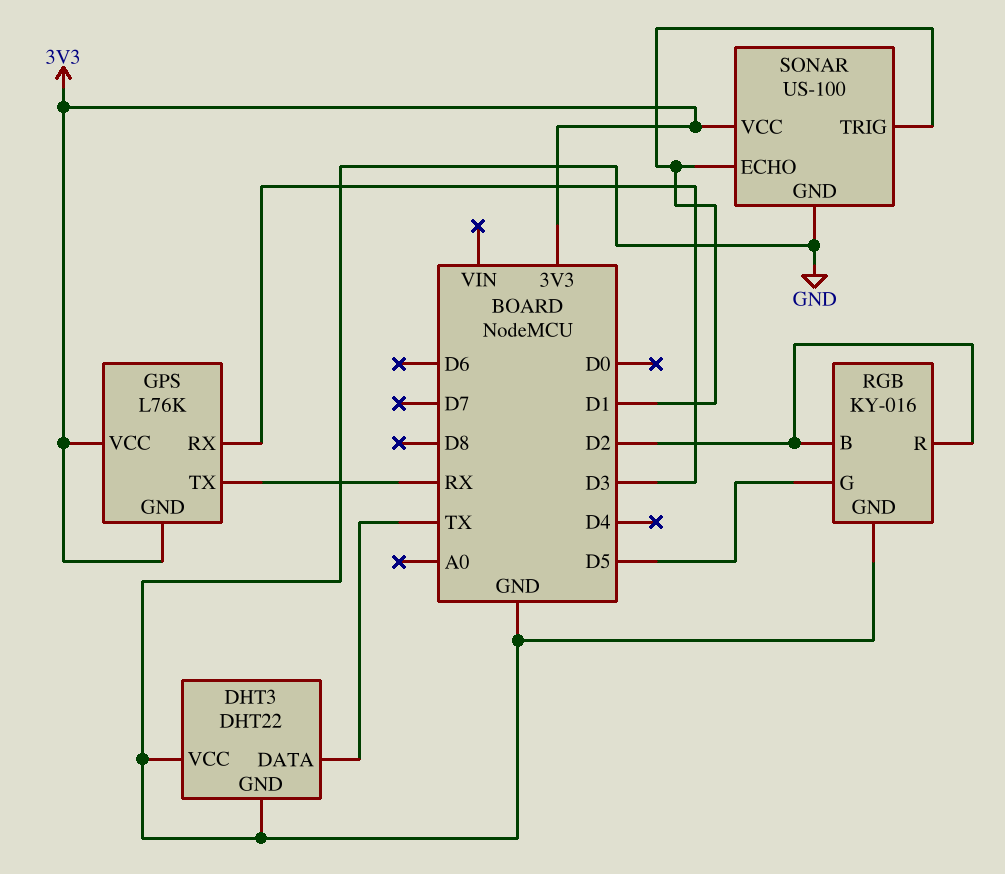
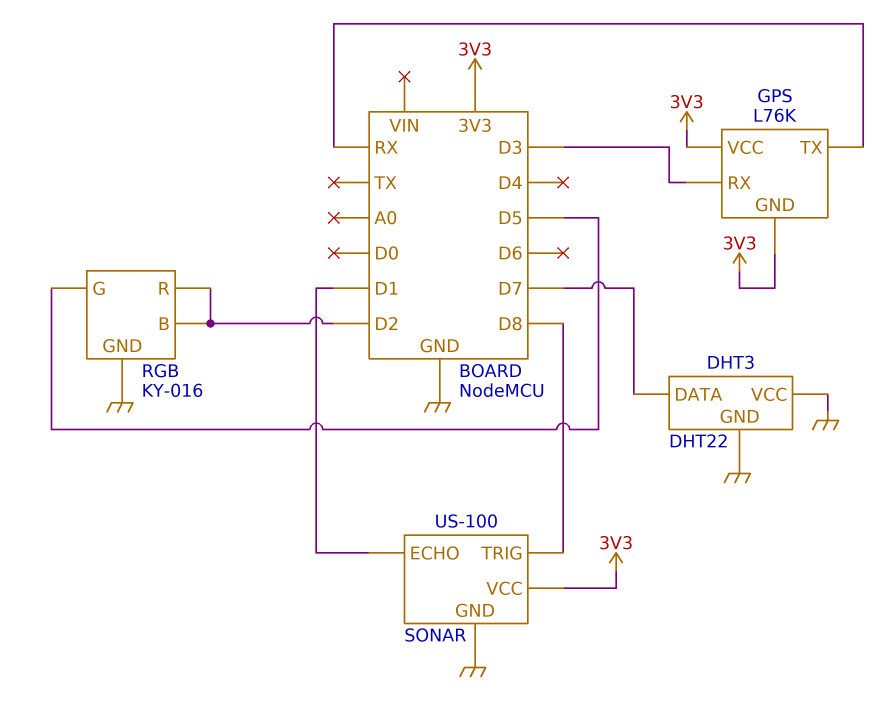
DHT3 pin DATA: TX -> D7
SONAR pin TRIG: D1 -> D8

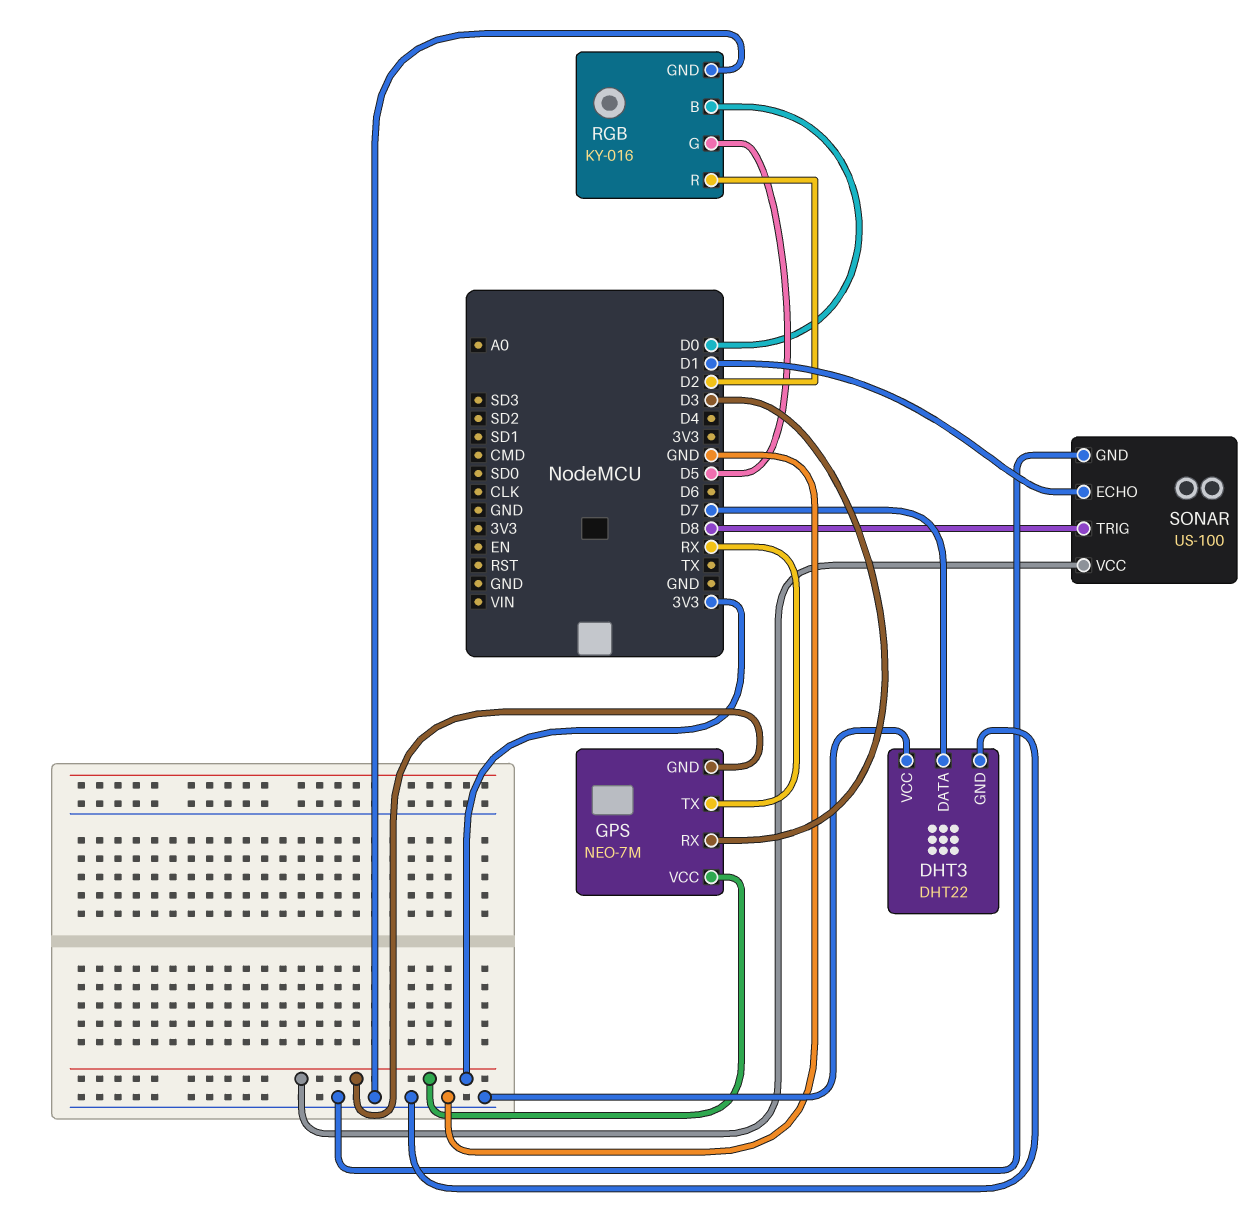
GPS: L76K -> NEO-7M
RGB pin B: D2 -> D0

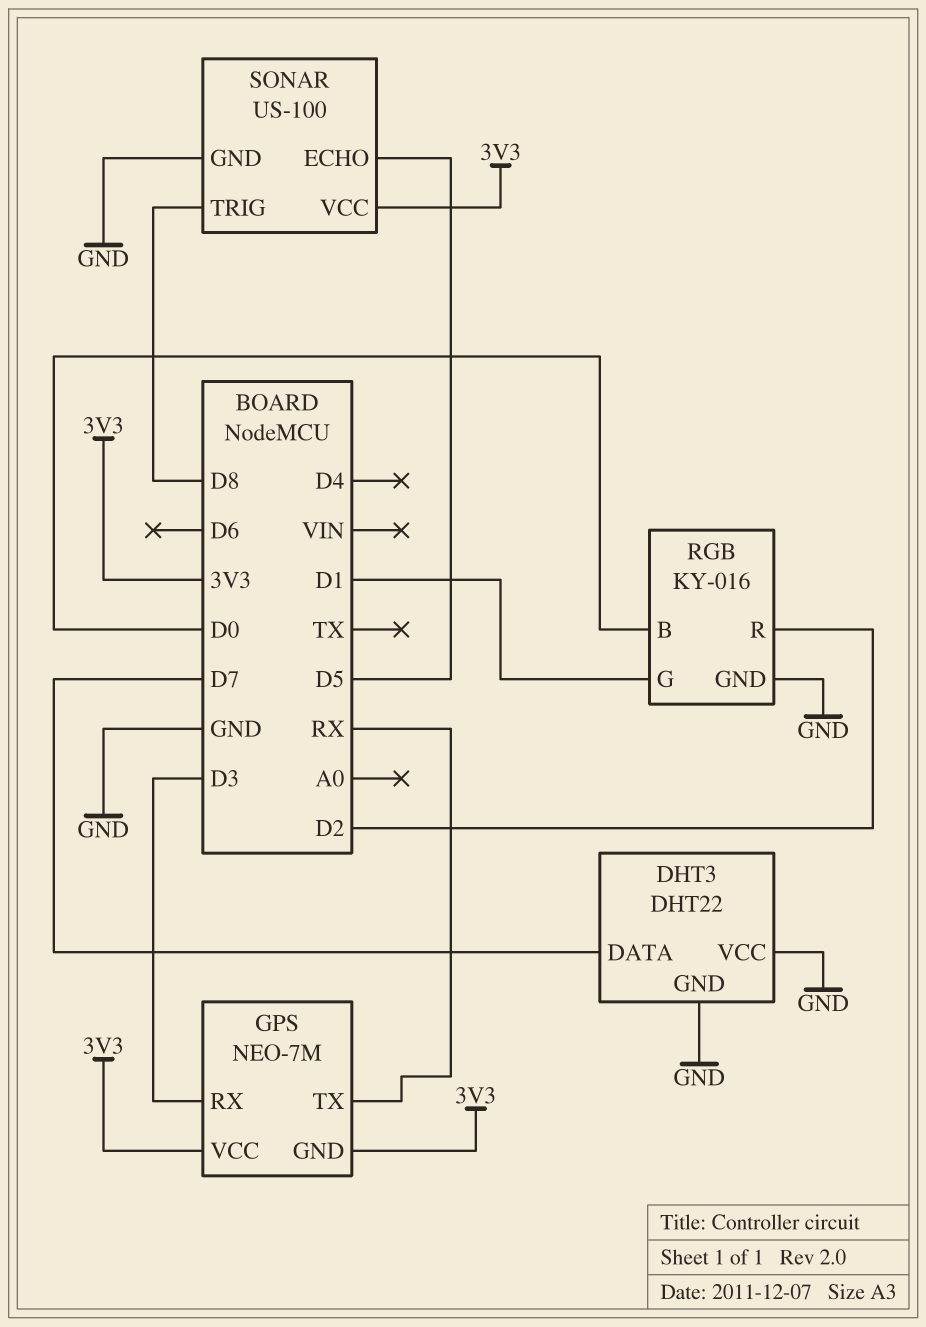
RGB pin G: D5 -> D1
SONAR pin ECHO: D1 -> D5

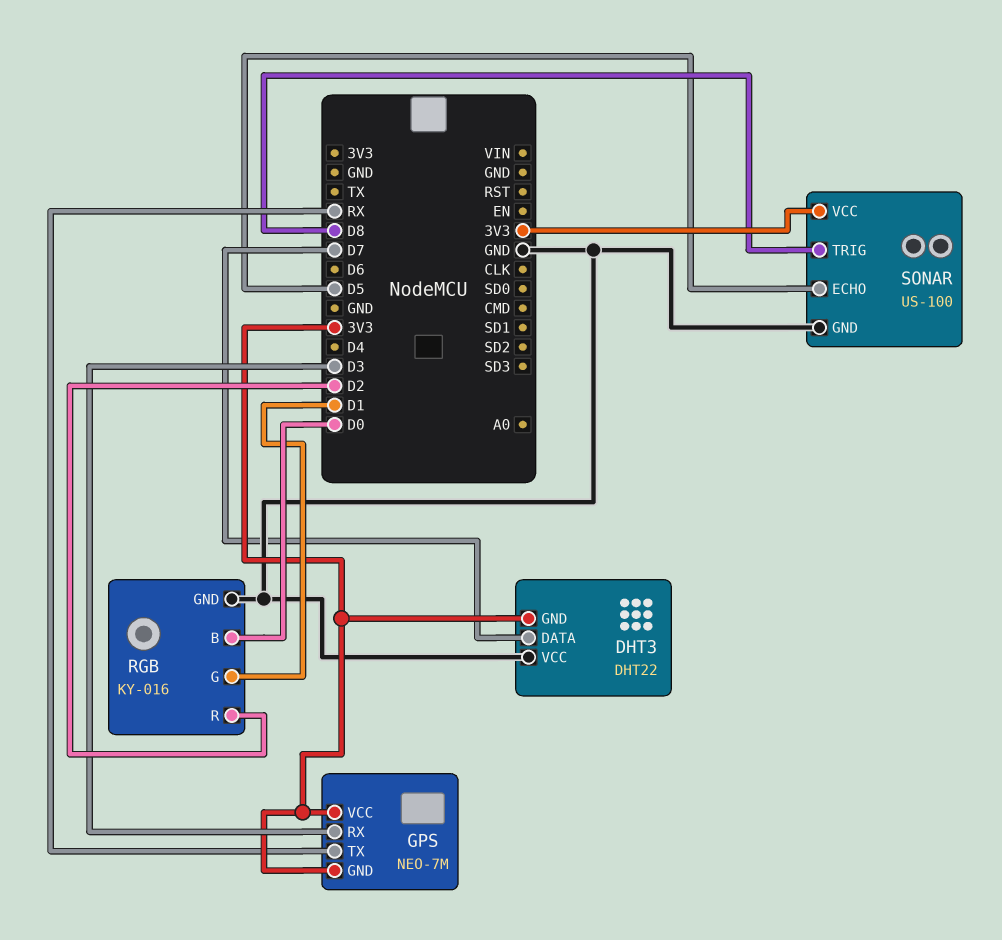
DHT3 pin GND: GND -> 3V3

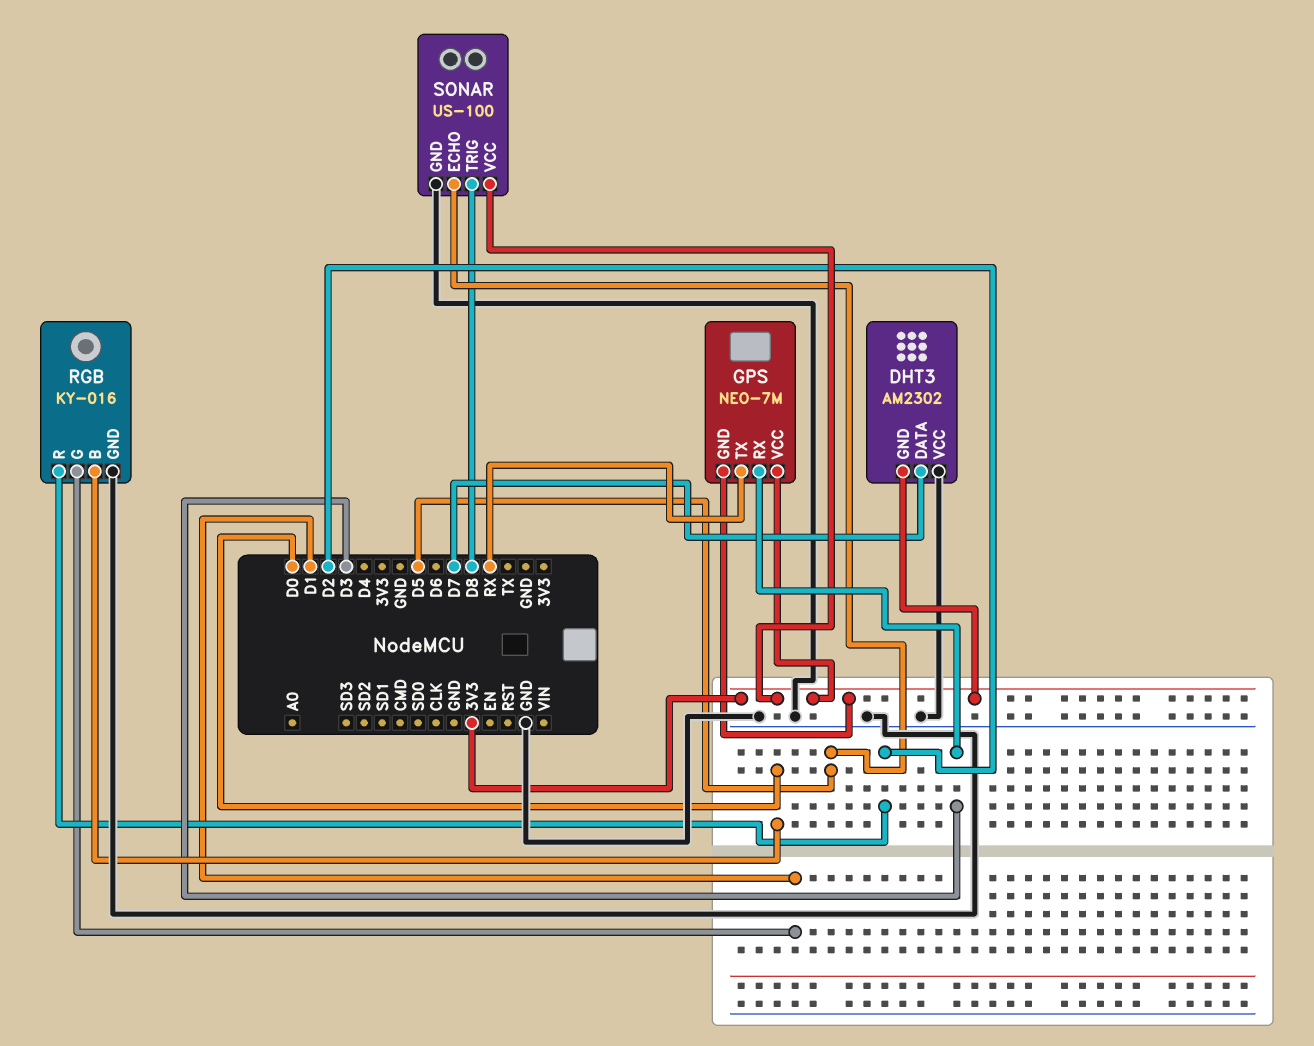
DHT3: DHT22 -> AM2302

